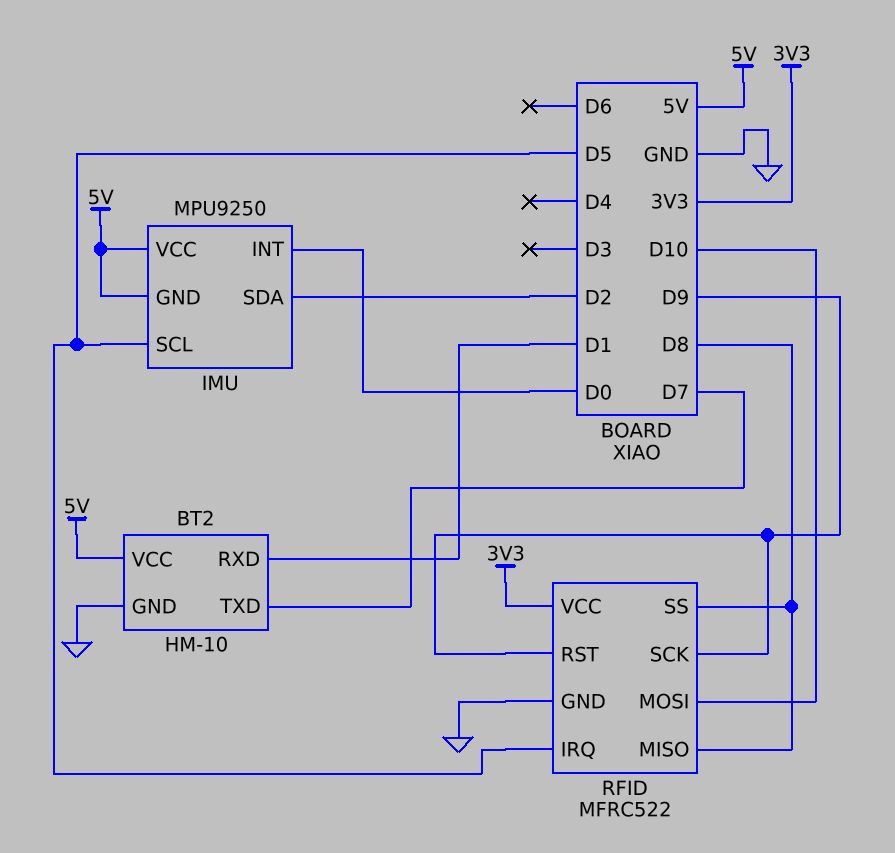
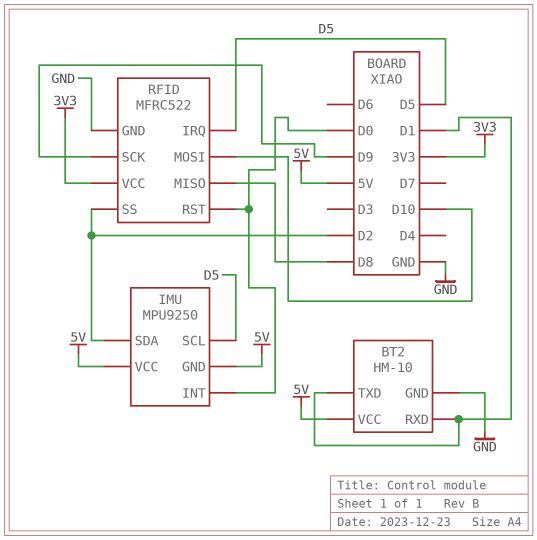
BT2 pin TXD: D7 -> D1
RFID pin RST: D9 -> D0
RFID pin SS: D8 -> D2

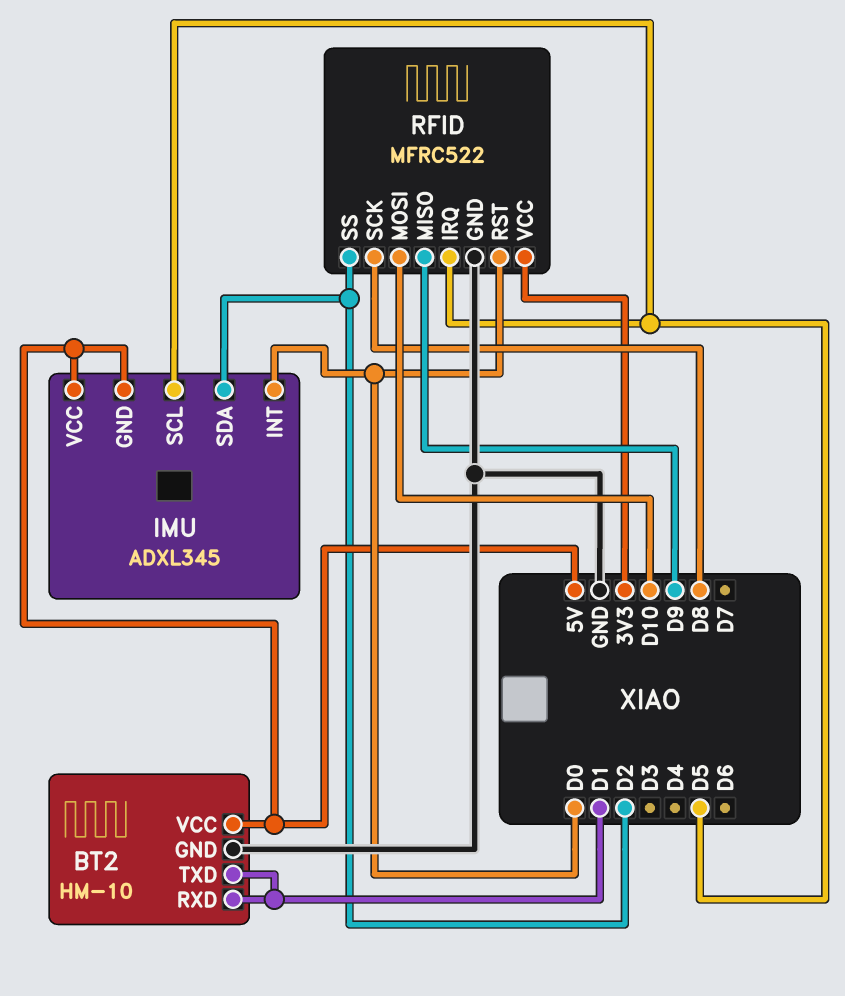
IMU: MPU9250 -> ADXL345
RFID pin MISO: D8 -> D9
RFID pin SCK: D9 -> D8

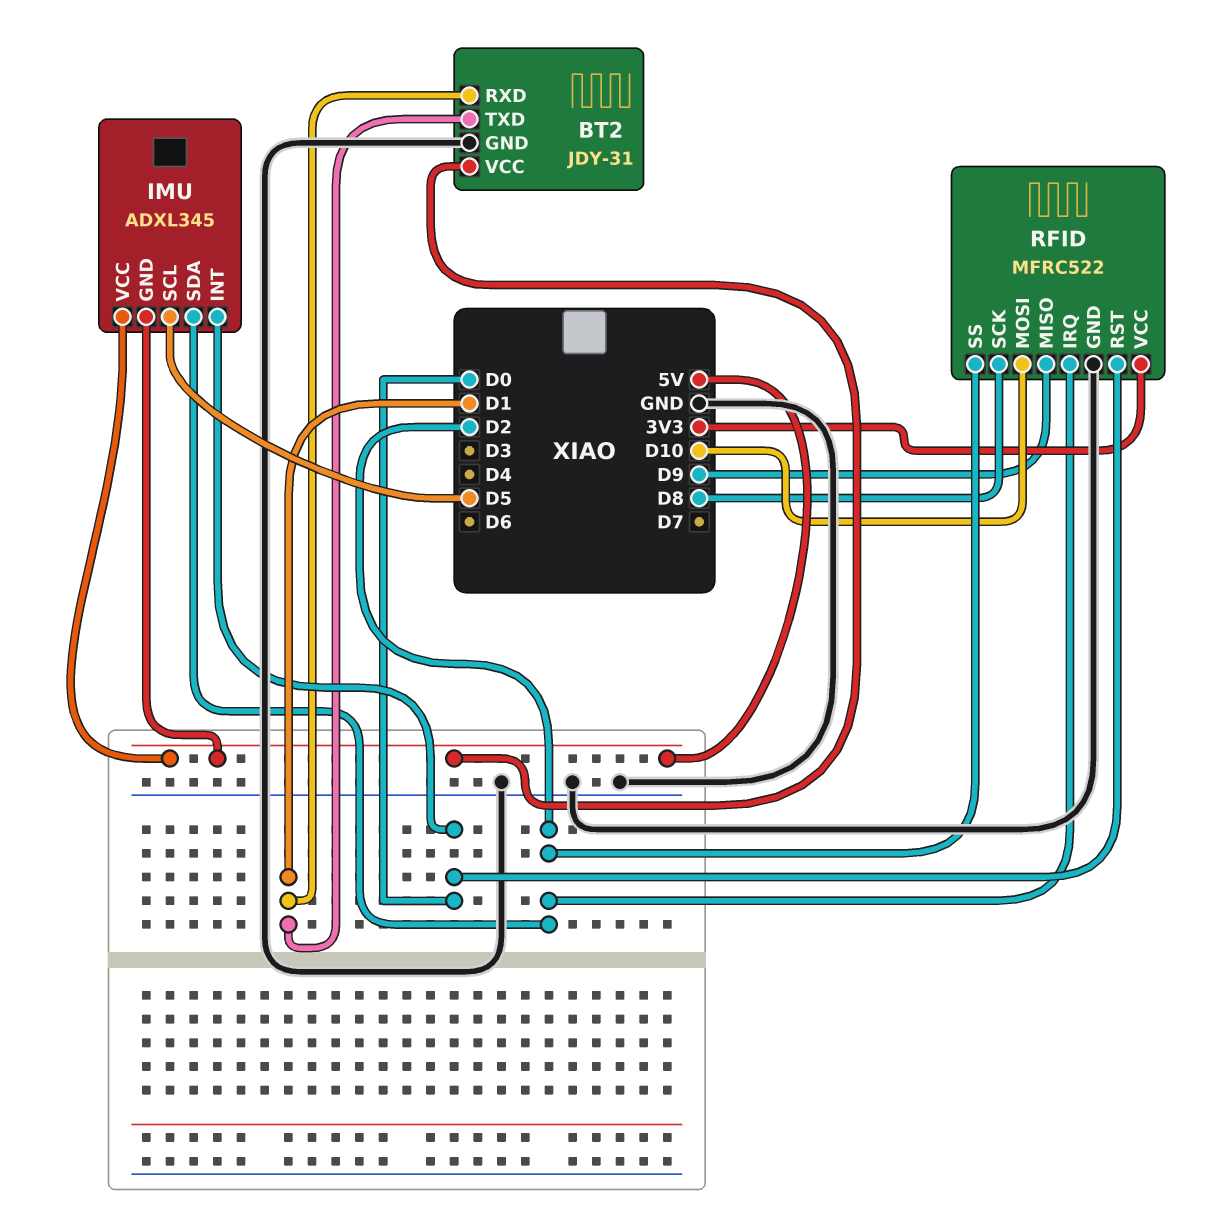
BT2: HM-10 -> JDY-31
RFID pin IRQ: D5 -> D2

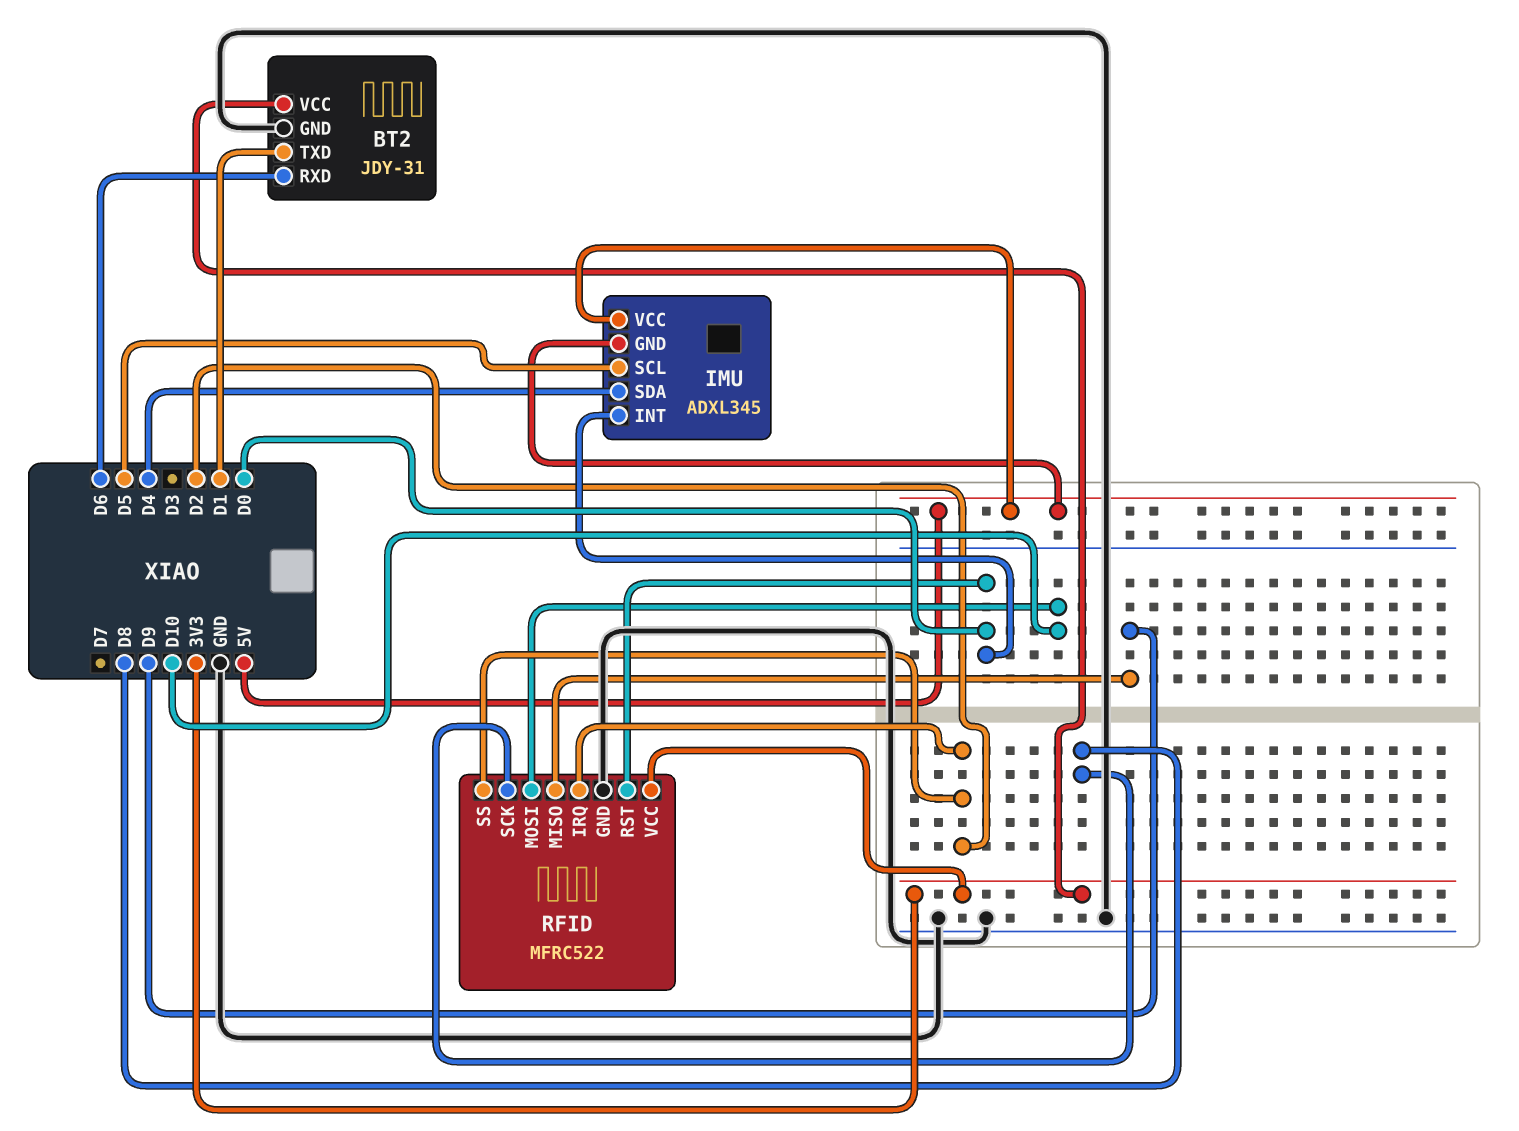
BT2 pin RXD: D1 -> D6
BT2 pin VCC: 5V -> 3V3
IMU pin SDA: D2 -> D4

